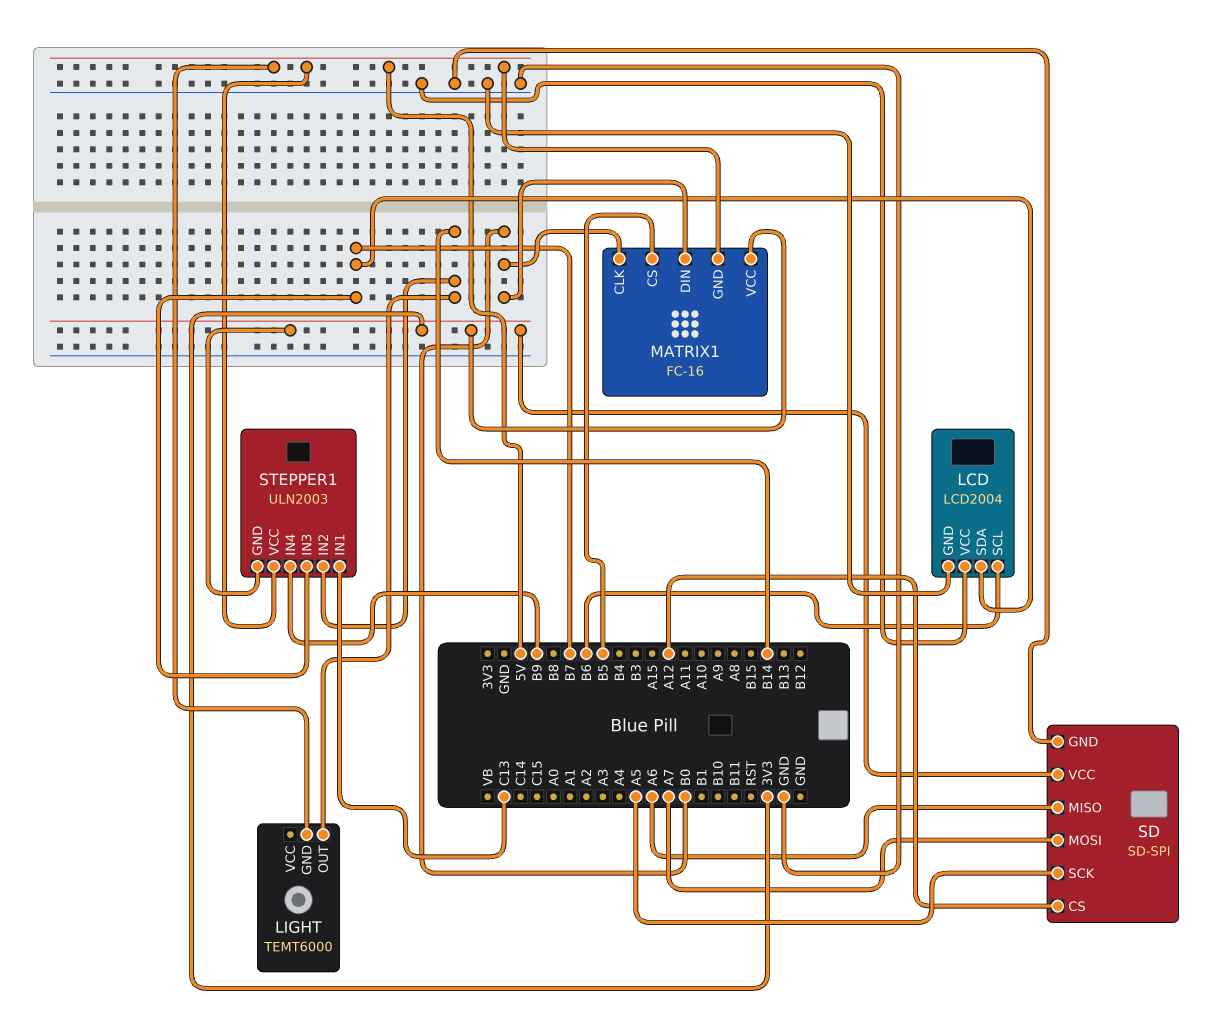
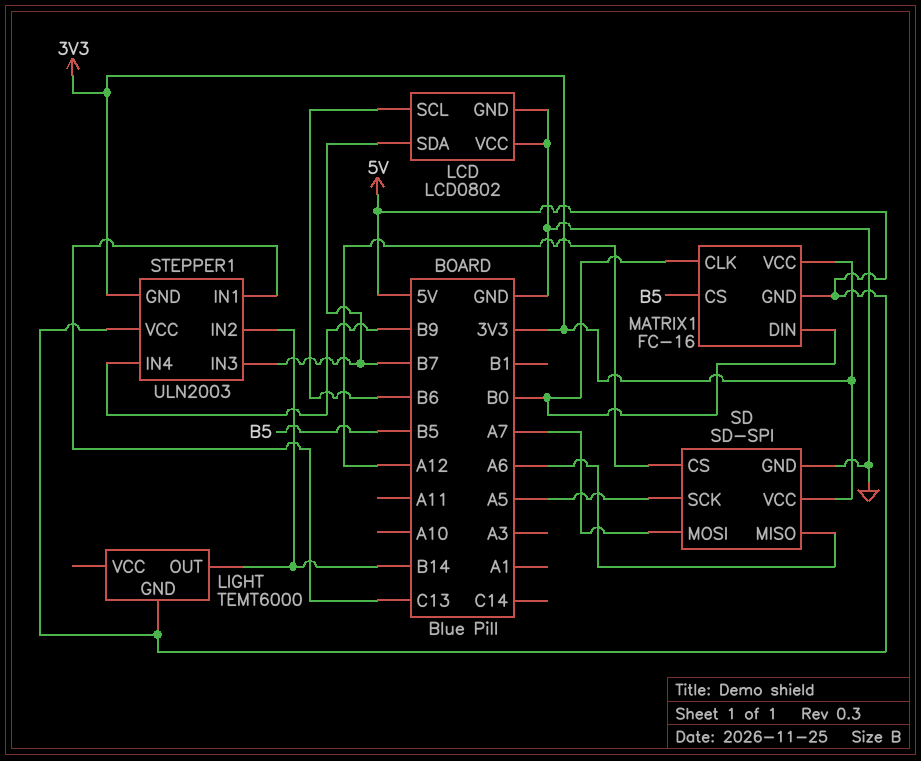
LCD: LCD2004 -> LCD0802

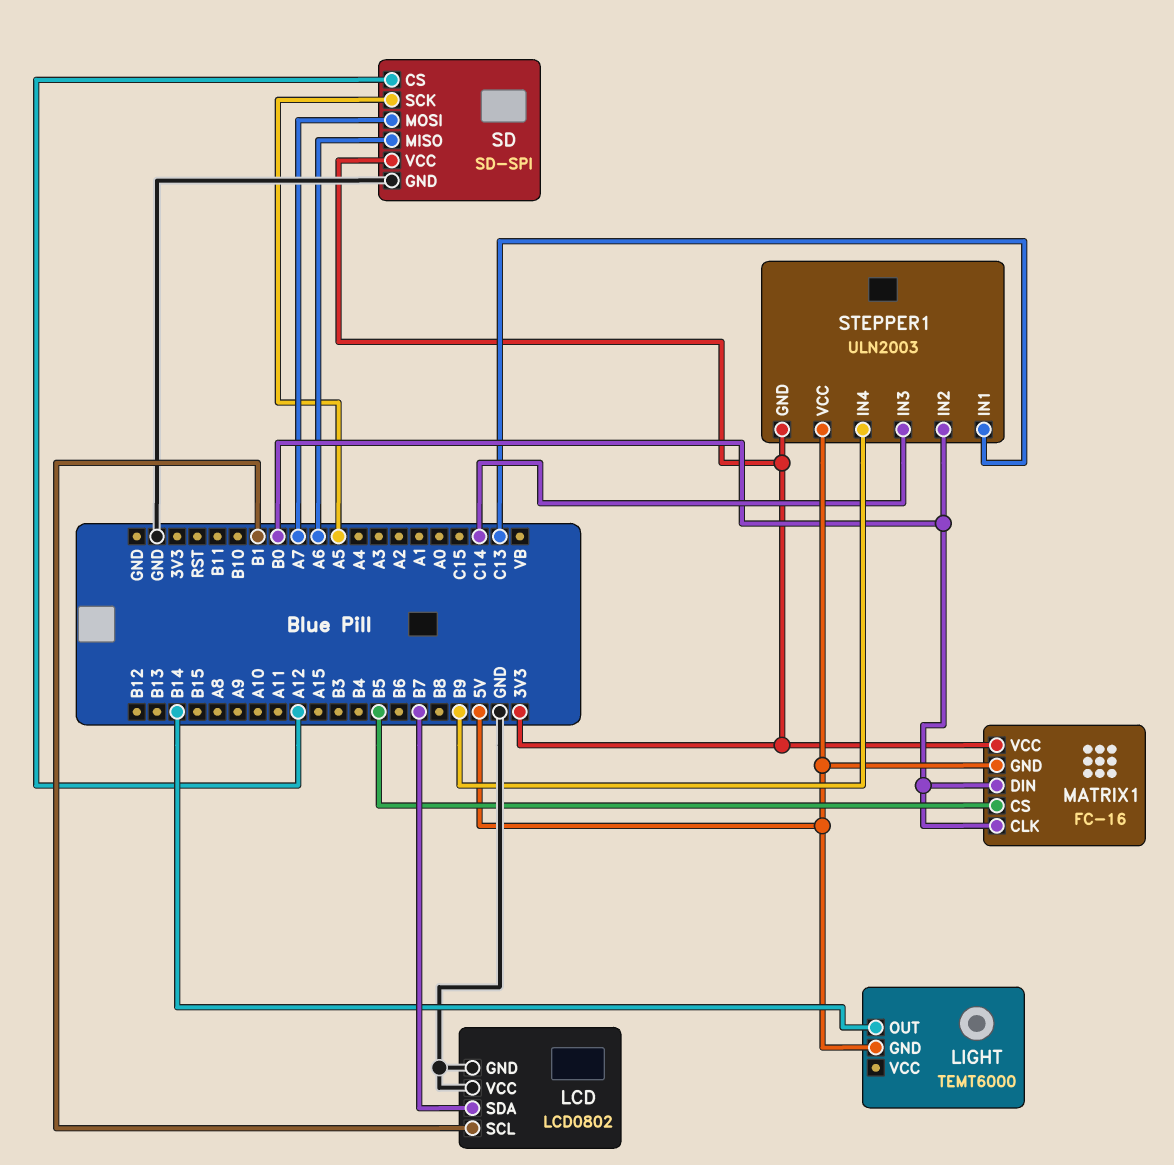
LCD pin SCL: B6 -> B1
STEPPER1 pin IN2: B14 -> B0
STEPPER1 pin IN3: B7 -> C14

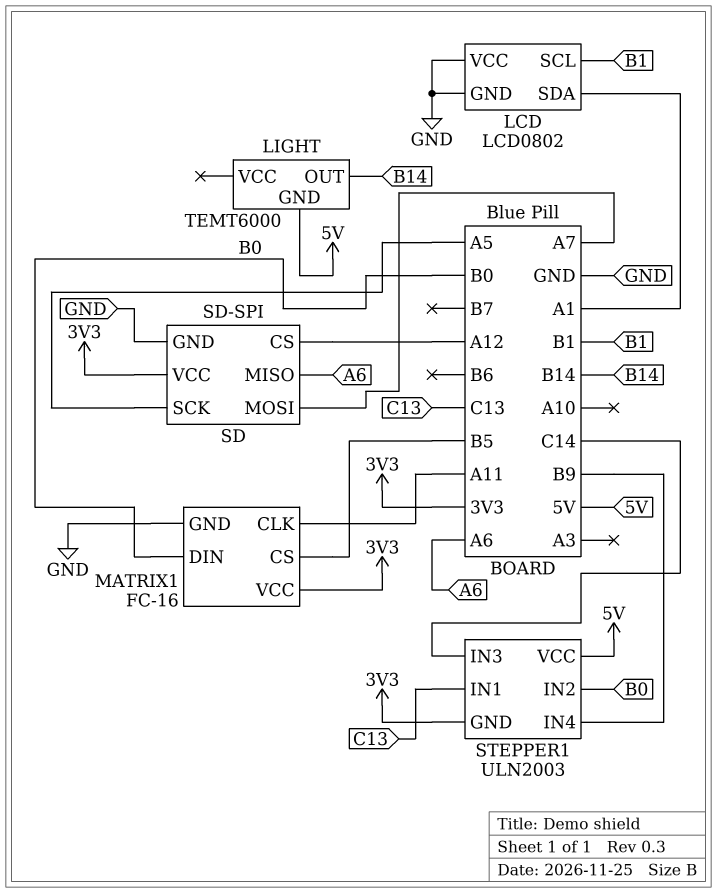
LCD pin SDA: B7 -> A1
MATRIX1 pin CLK: B0 -> A11
MATRIX1 pin GND: 5V -> GND

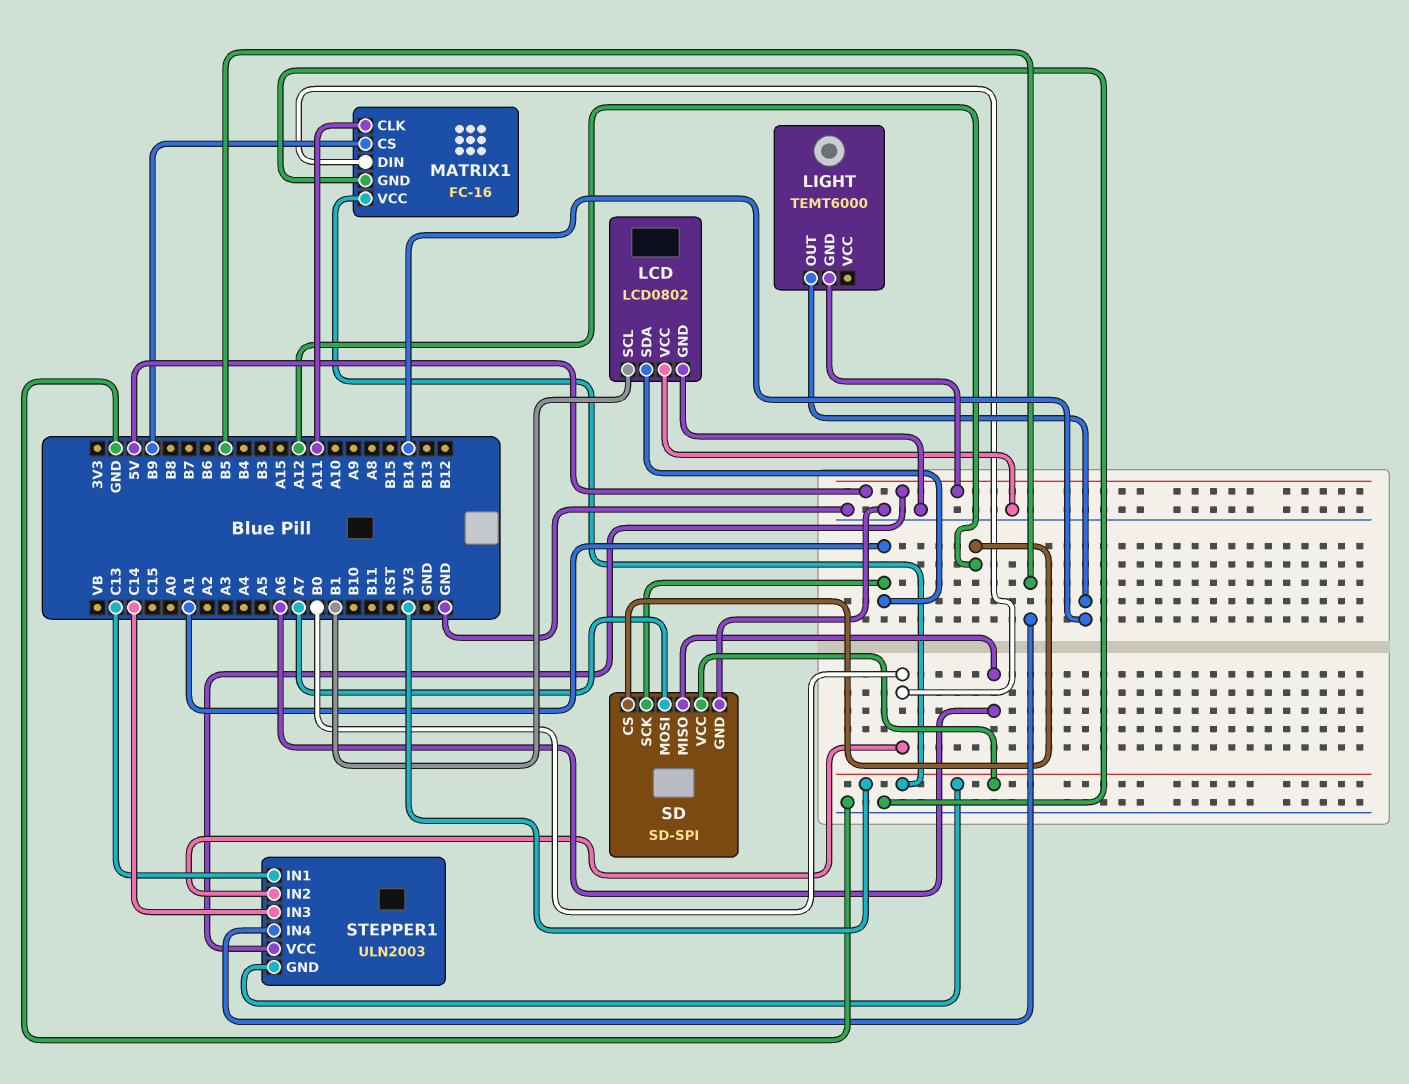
MATRIX1 pin CS: B5 -> B9
SD pin SCK: A5 -> A1
STEPPER1 pin IN4: B9 -> B5

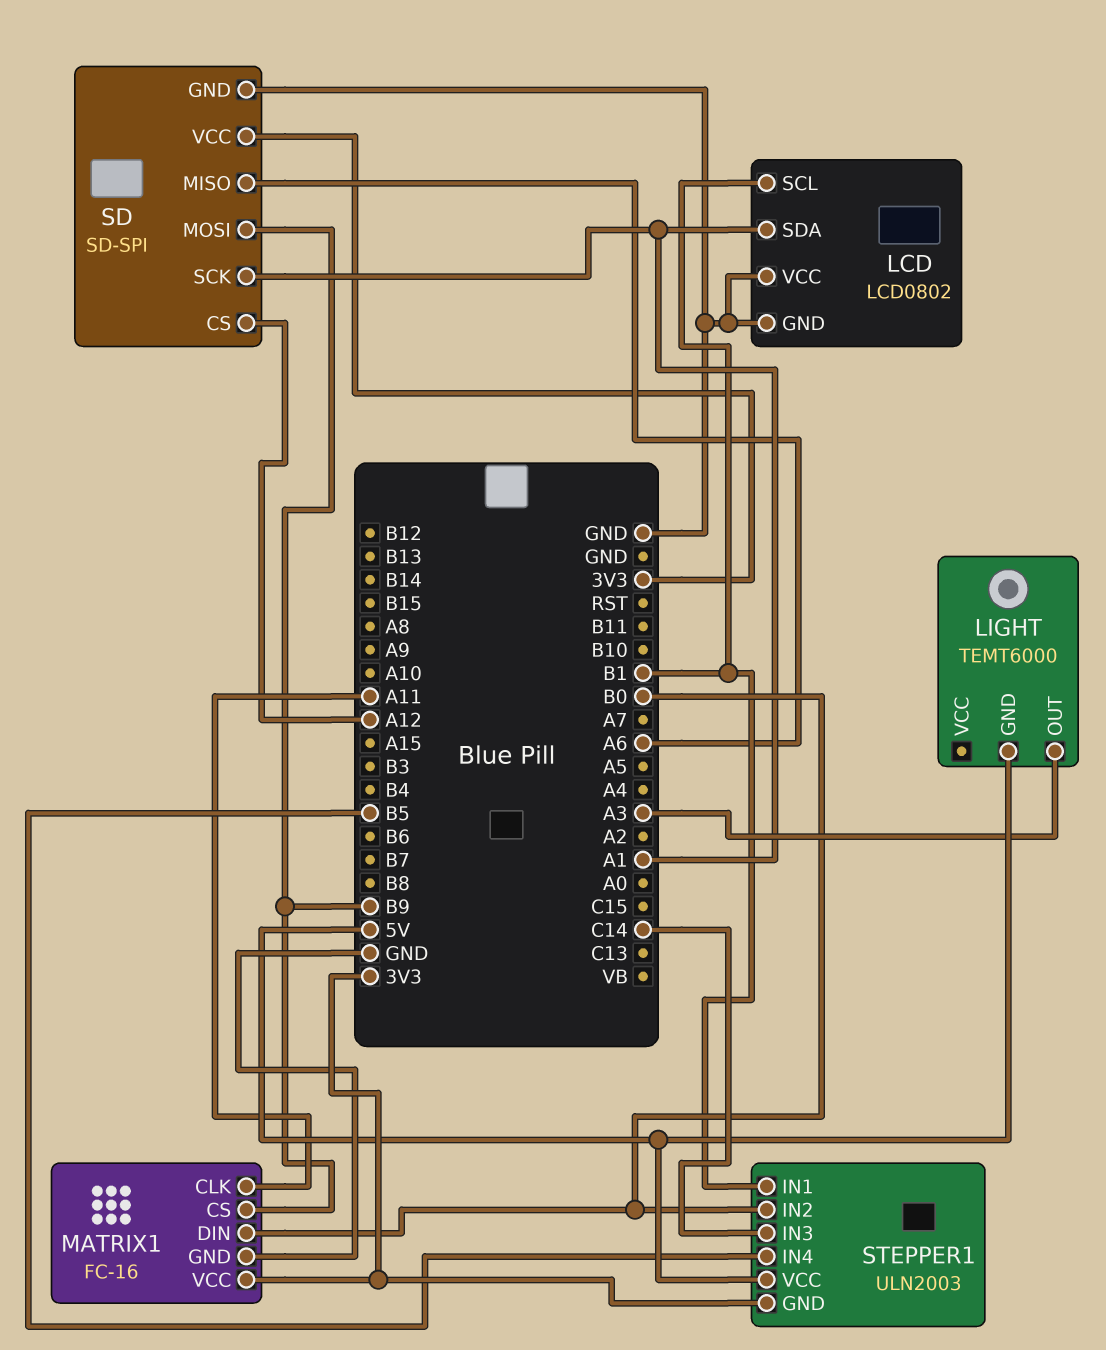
LIGHT pin OUT: B14 -> A3
SD pin MOSI: A7 -> B9
STEPPER1 pin IN1: C13 -> B1

